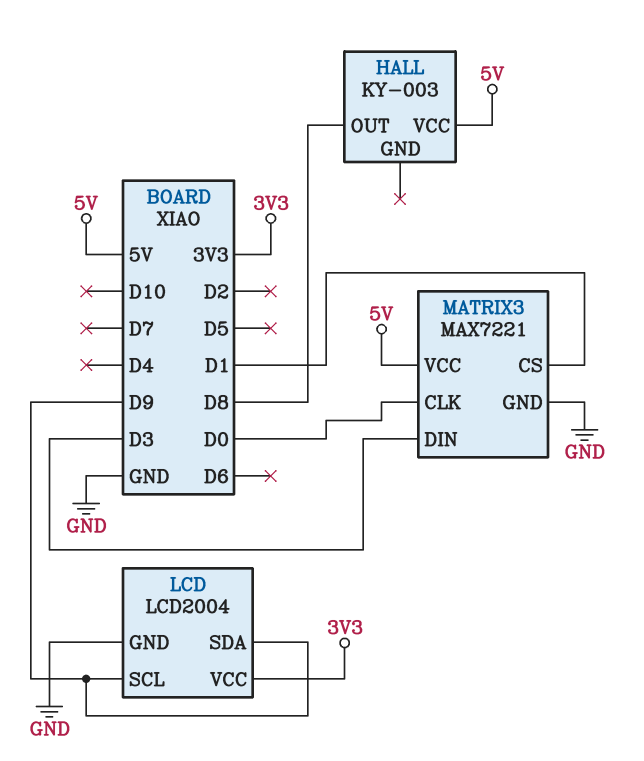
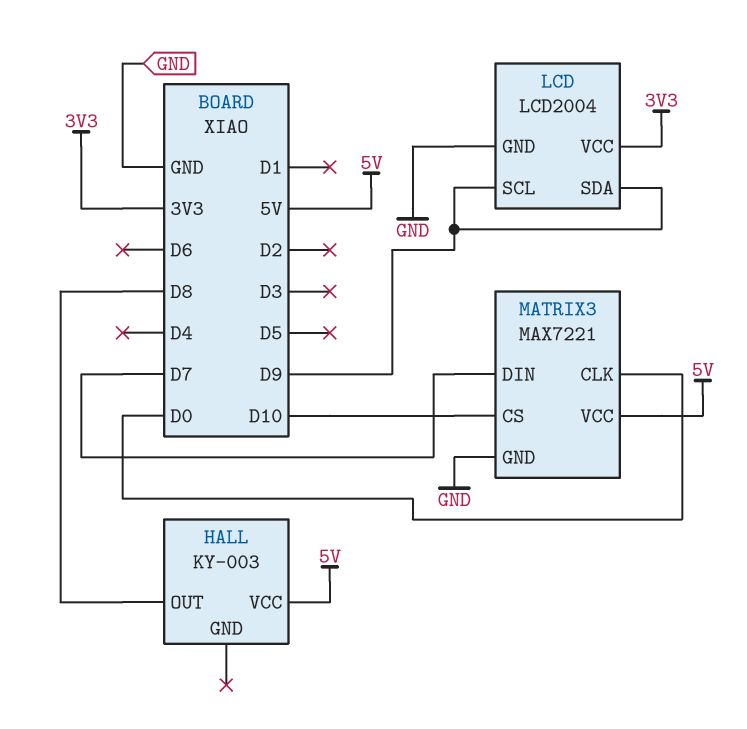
MATRIX3 pin CS: D1 -> D10
MATRIX3 pin DIN: D3 -> D7

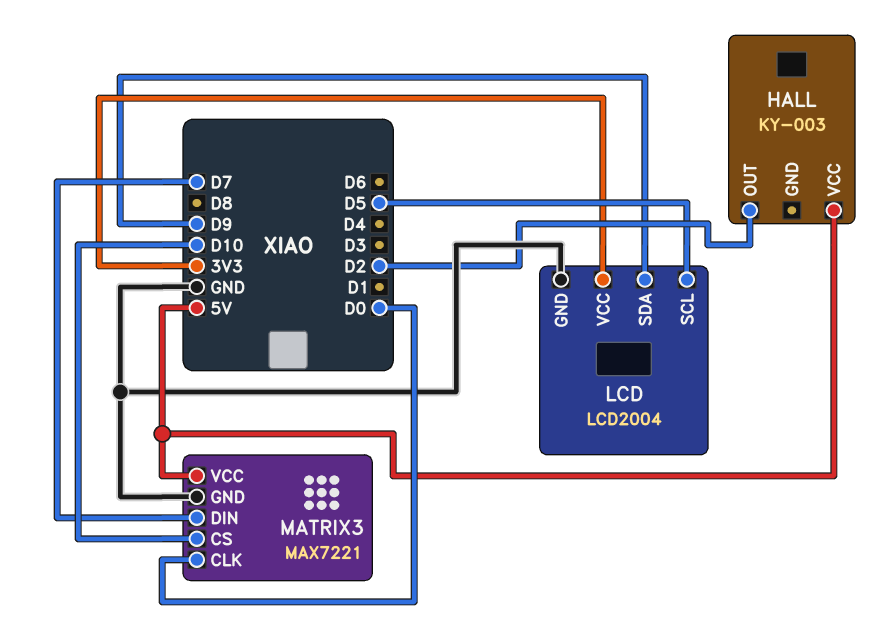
HALL pin OUT: D8 -> D2
LCD pin SCL: D9 -> D5

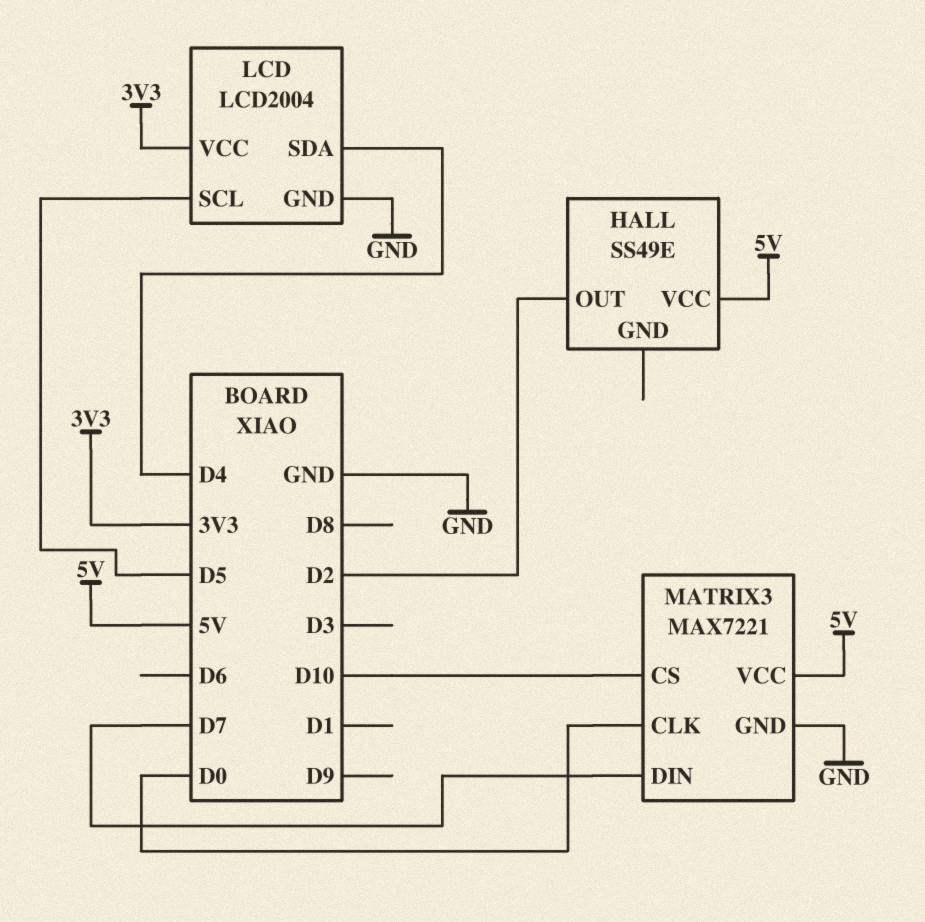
HALL: KY-003 -> SS49E
LCD pin SDA: D9 -> D4

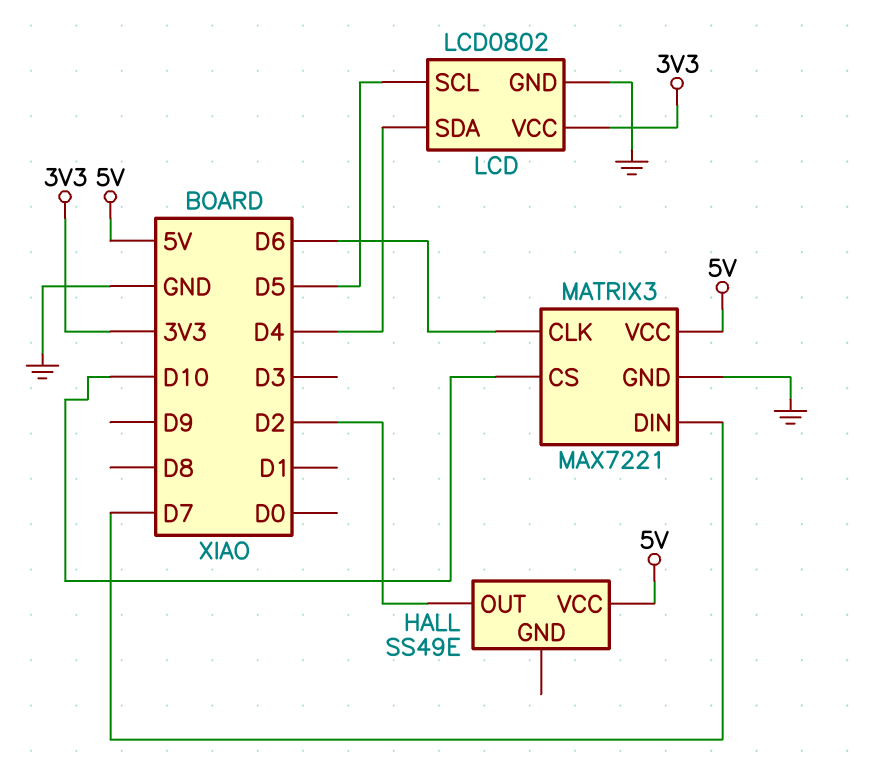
LCD: LCD2004 -> LCD0802
MATRIX3 pin CLK: D0 -> D6

